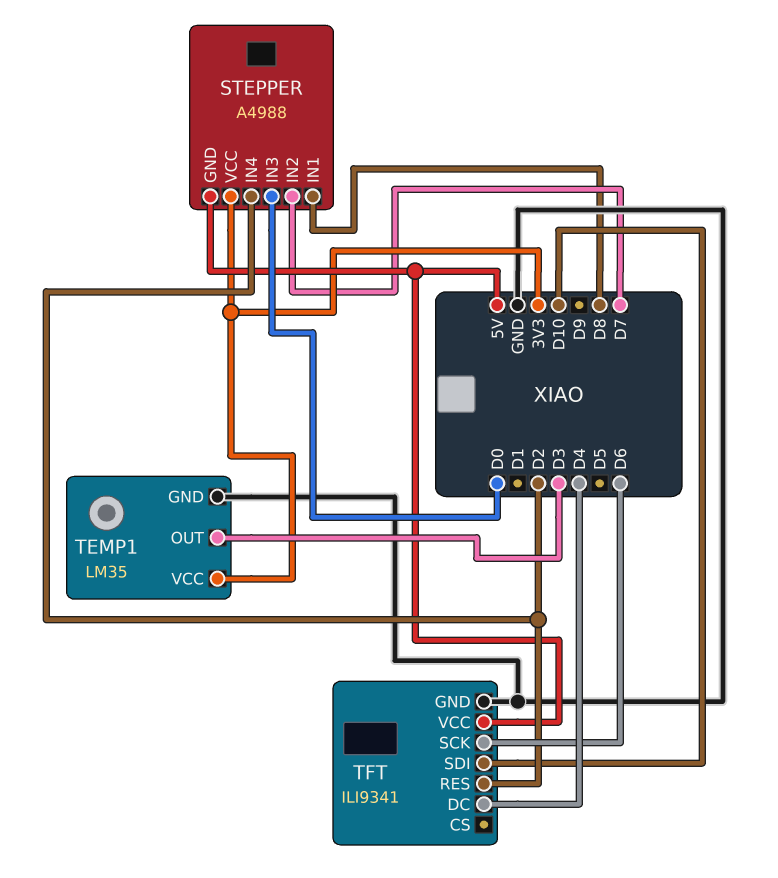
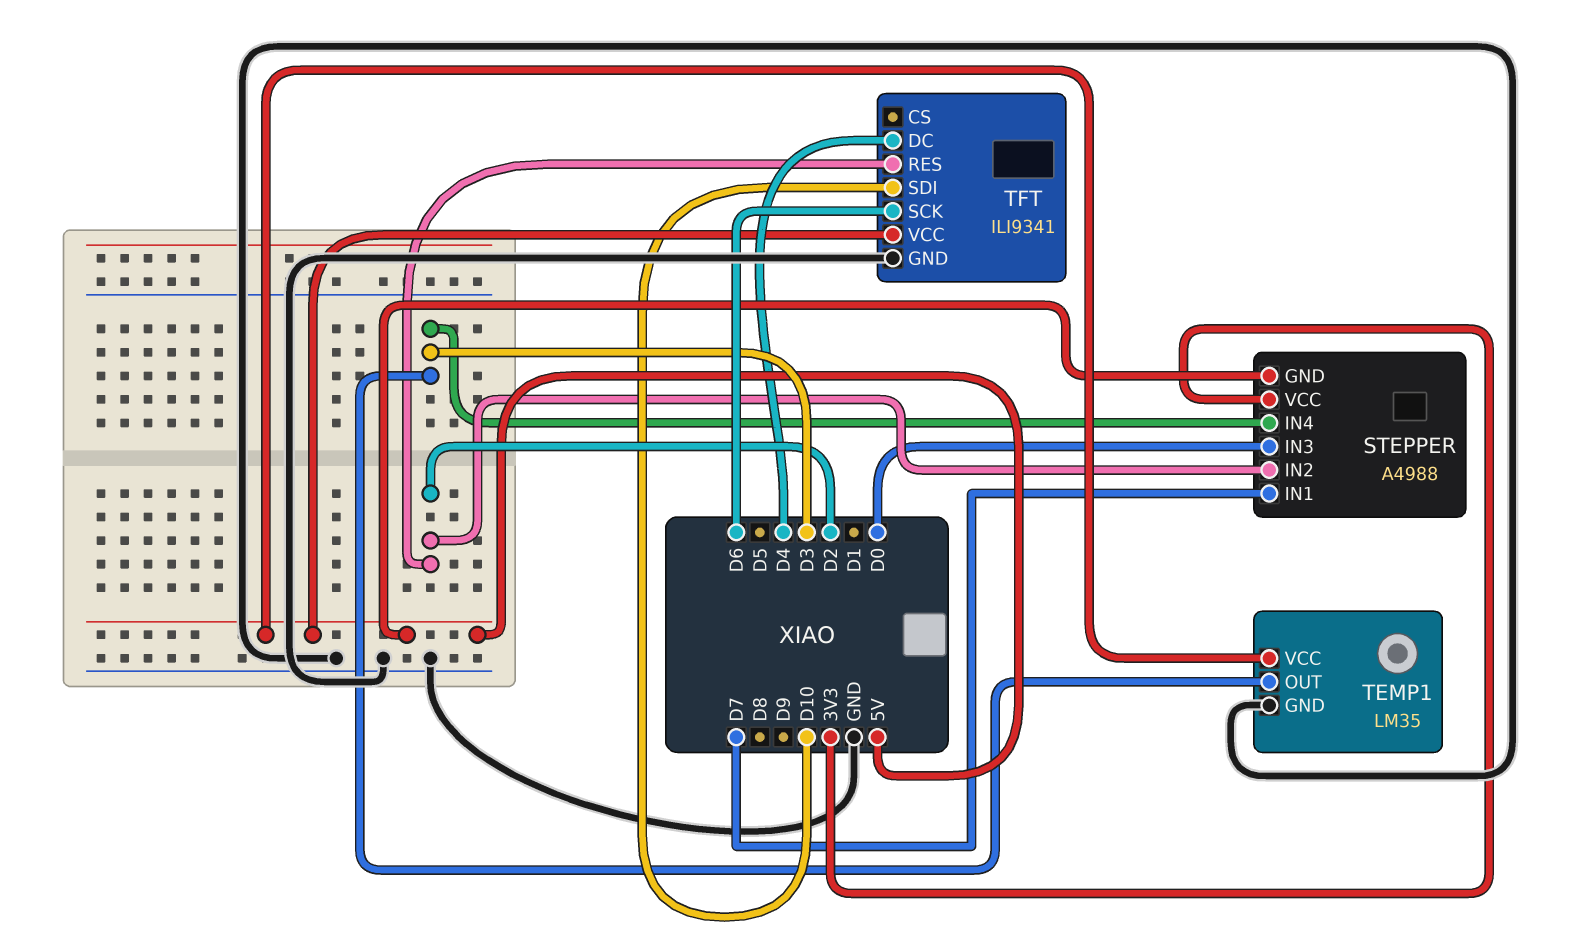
STEPPER pin IN1: D8 -> D7
STEPPER pin IN2: D7 -> D2
STEPPER pin IN4: D2 -> D3
TEMP1 pin VCC: 3V3 -> 5V

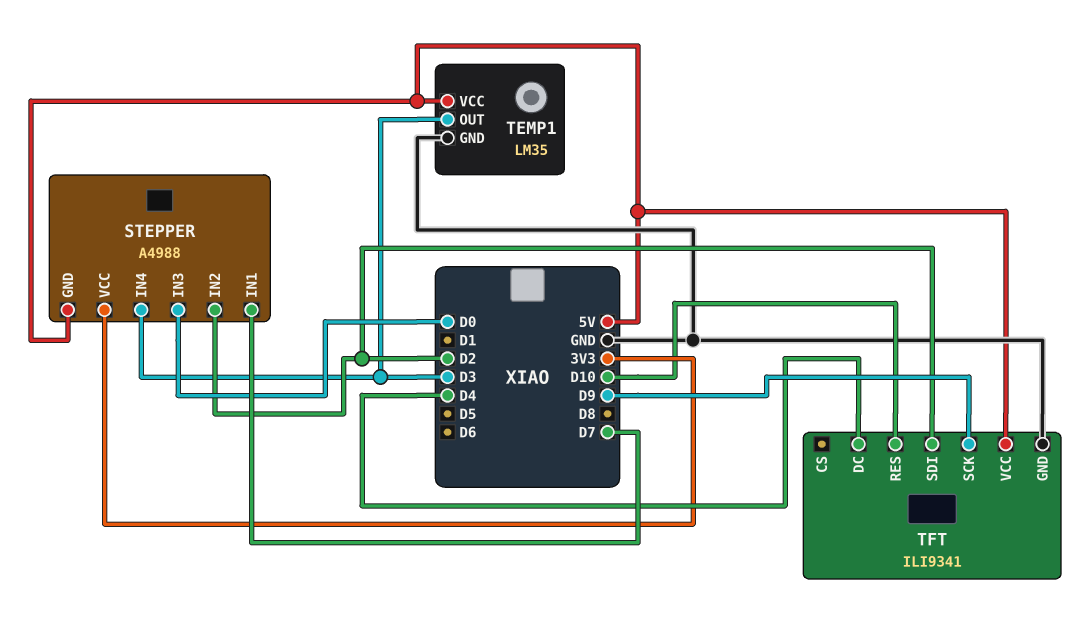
TFT pin RES: D2 -> D10
TFT pin SCK: D6 -> D9
TFT pin SDI: D10 -> D2

